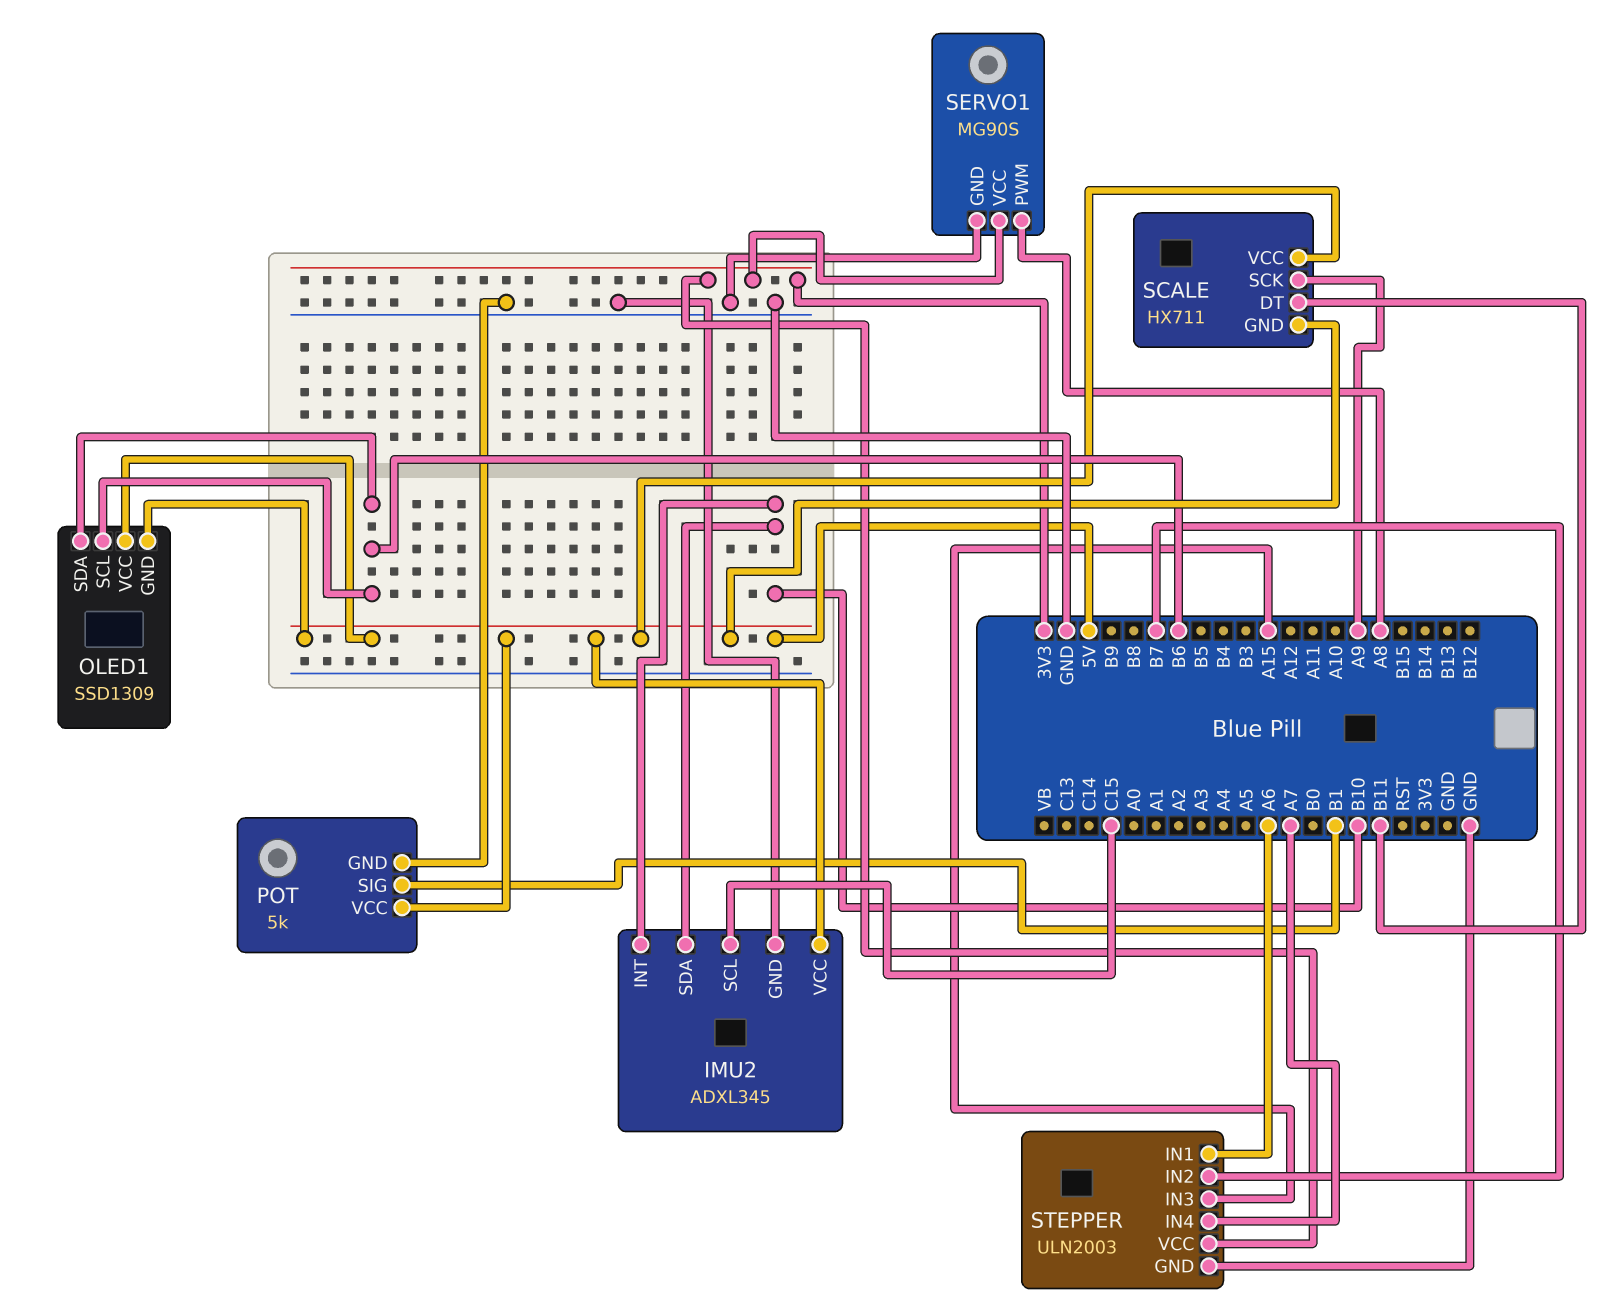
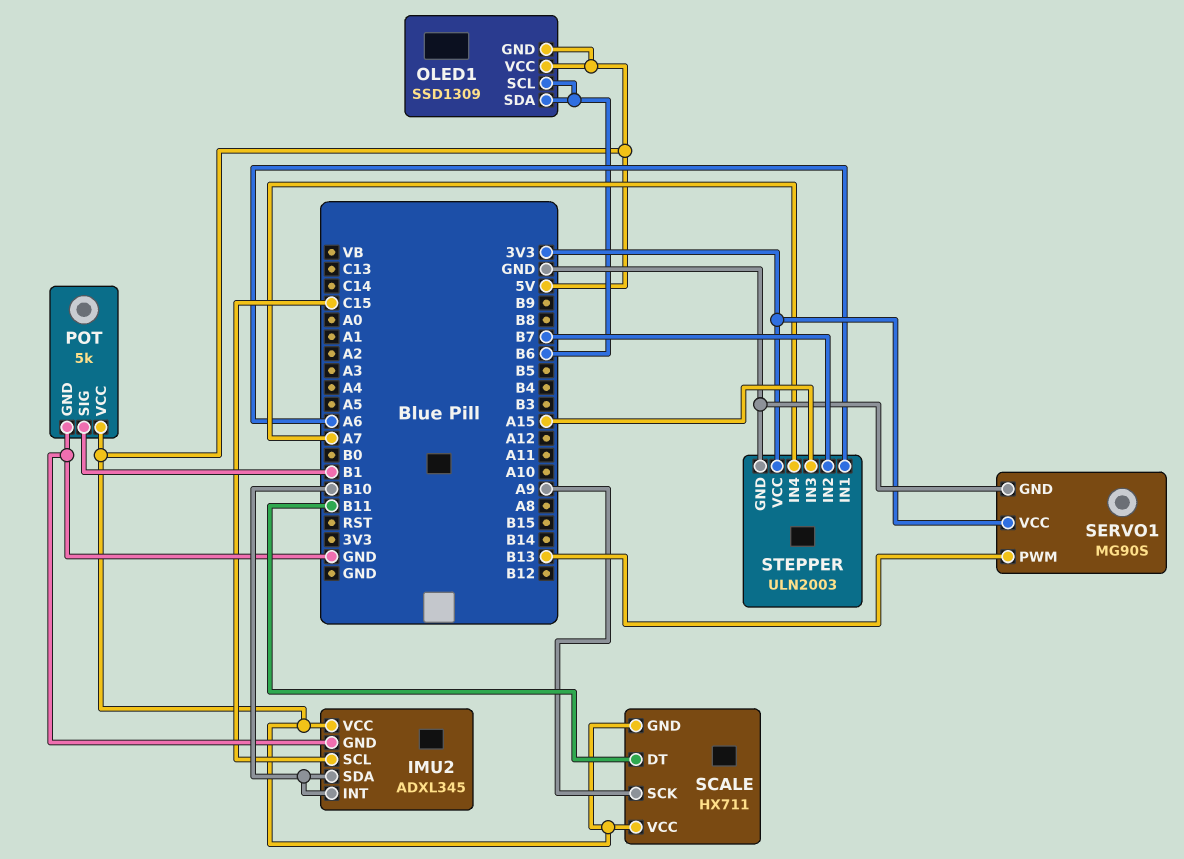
SERVO1 pin PWM: A8 -> B13

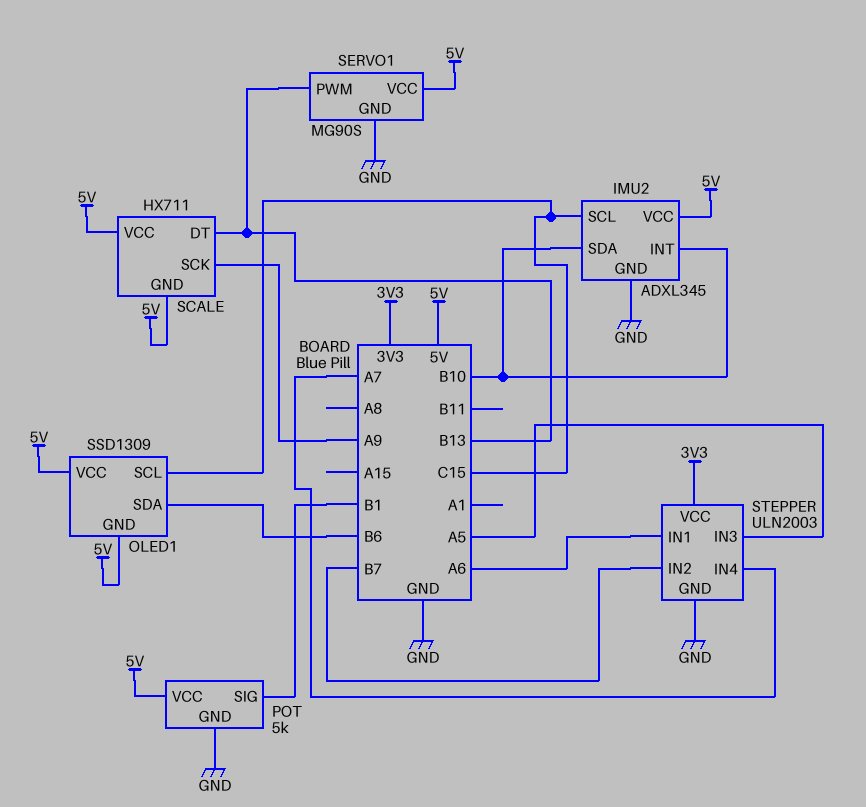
OLED1 pin SCL: B6 -> C15
SCALE pin DT: B11 -> B13
SERVO1 pin VCC: 3V3 -> 5V
STEPPER pin IN3: A15 -> A5

